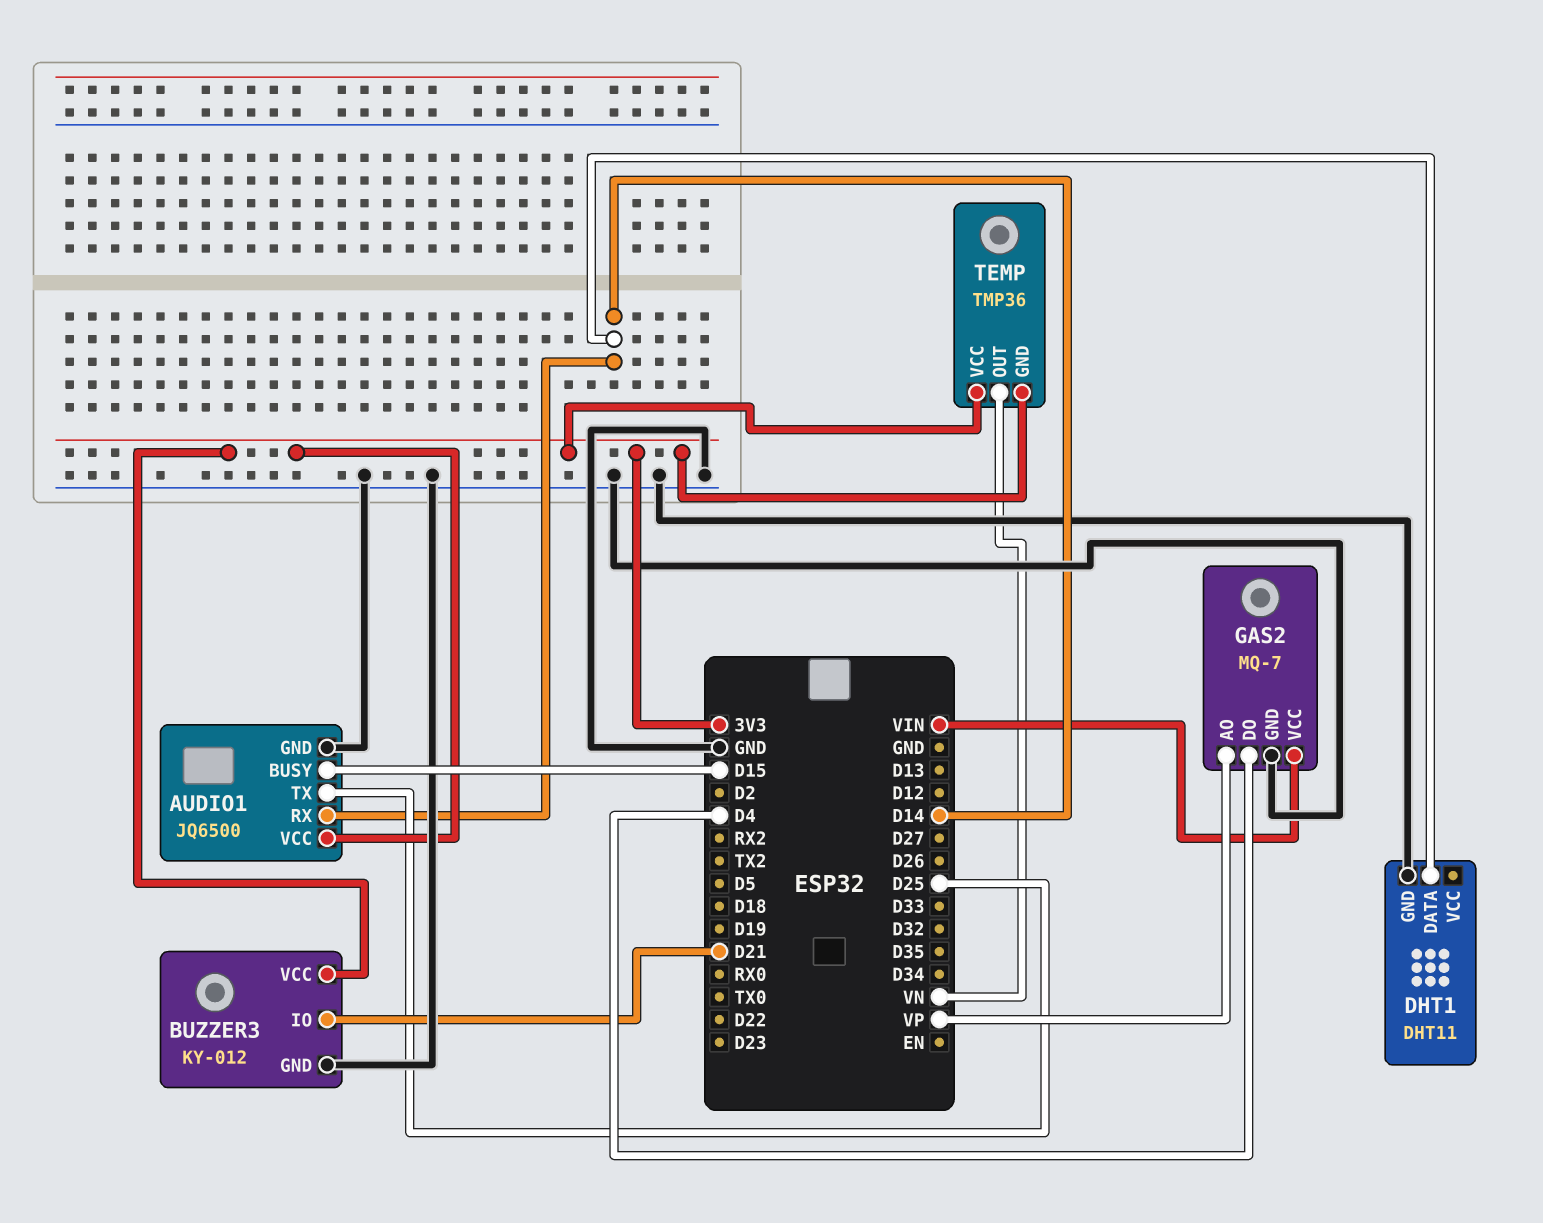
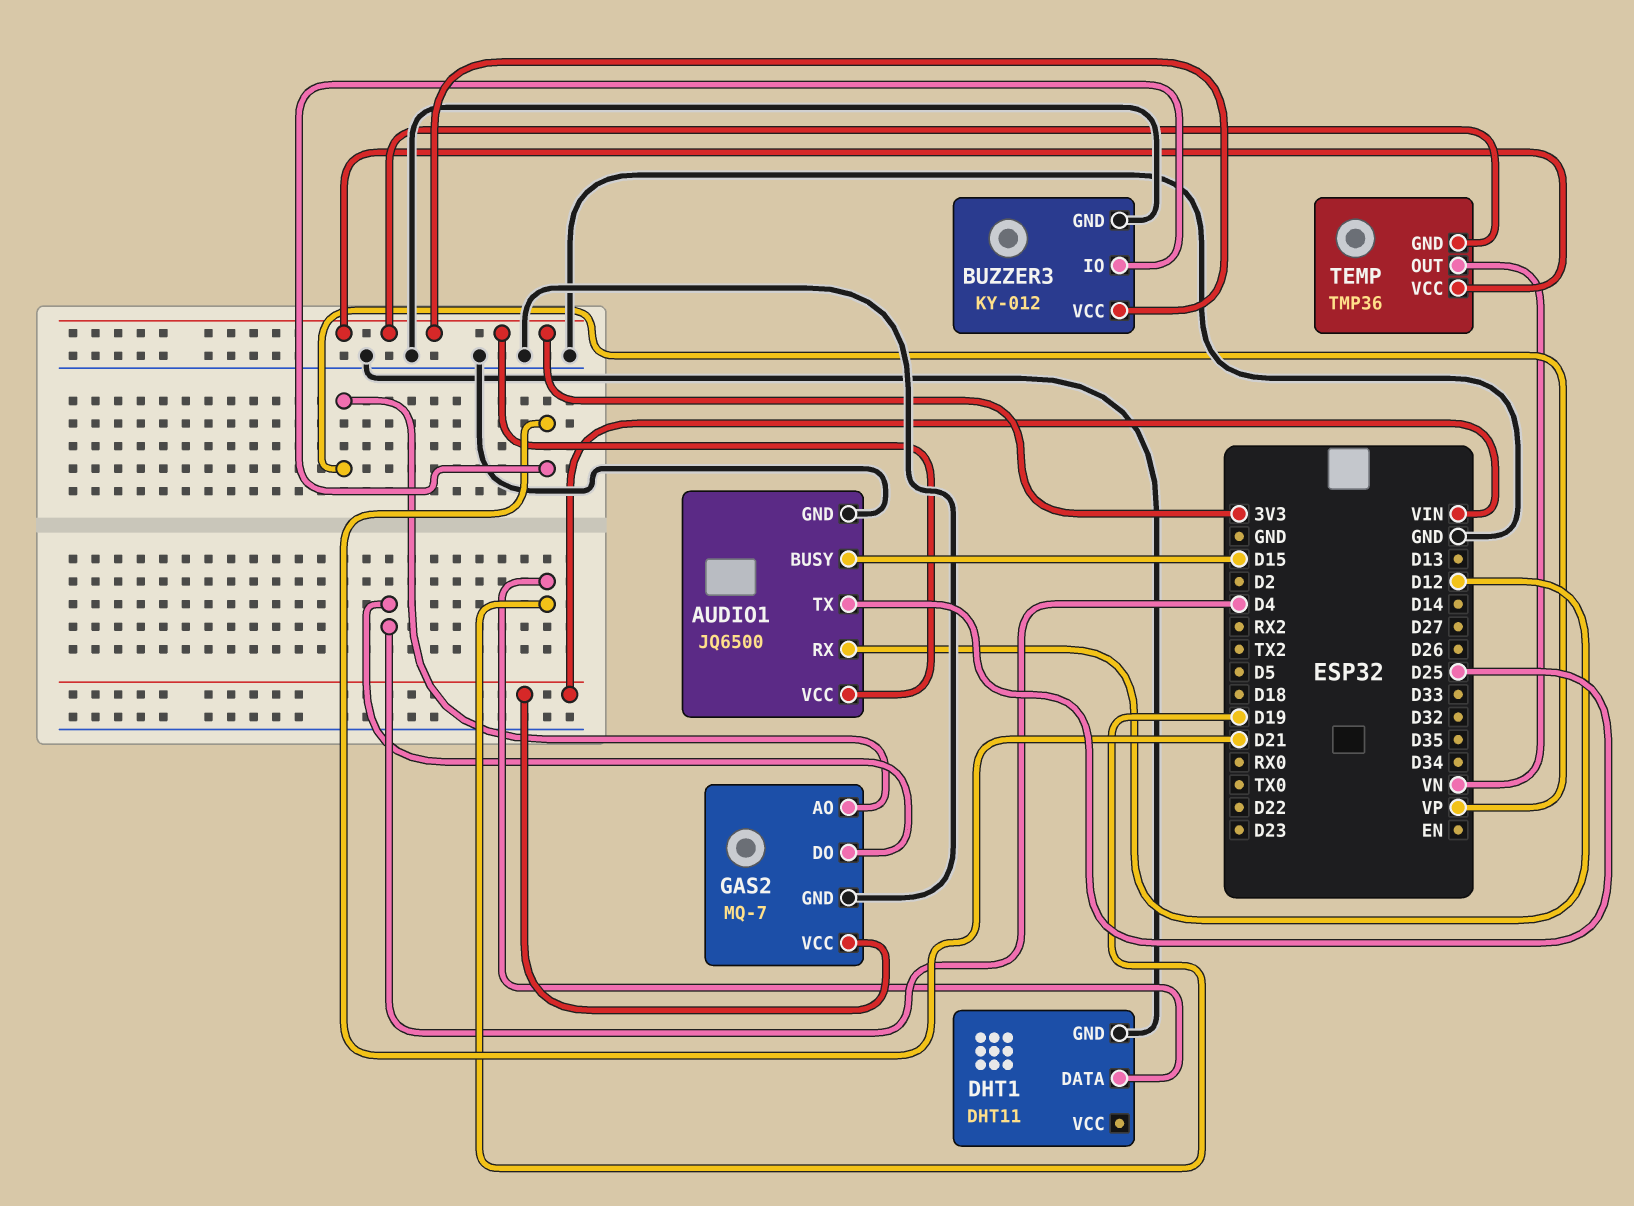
AUDIO1 pin RX: D14 -> D12
DHT1 pin DATA: D14 -> D19

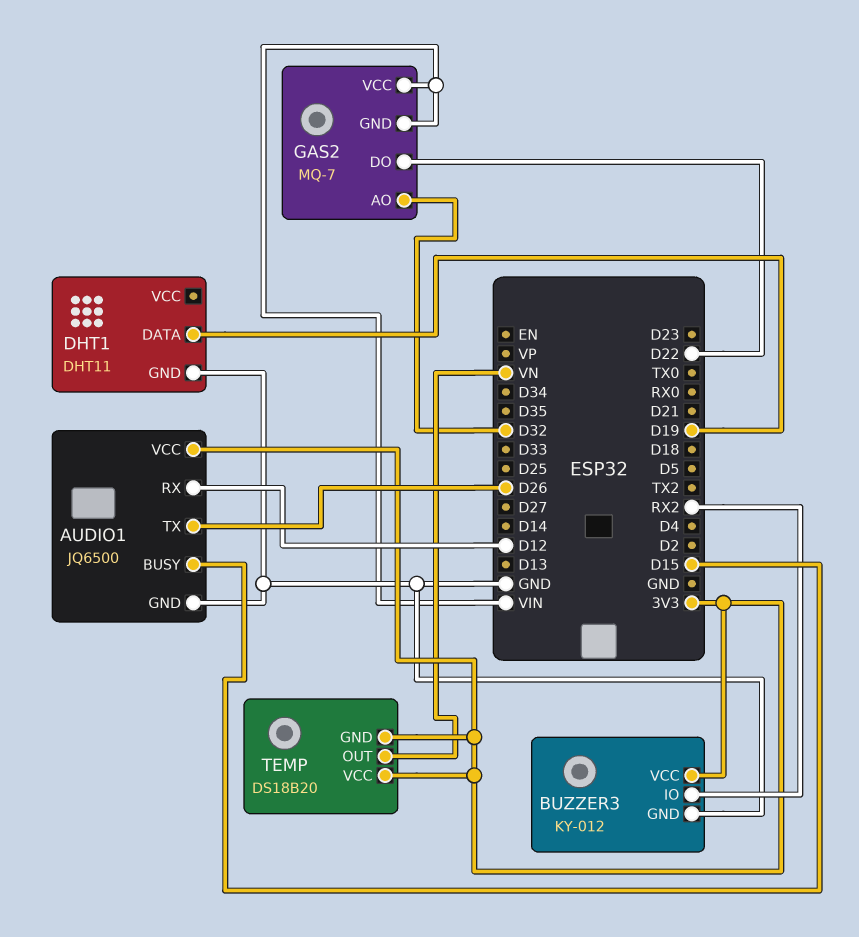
AUDIO1 pin TX: D25 -> D26
BUZZER3 pin IO: D21 -> RX2
GAS2 pin AO: VP -> D32
GAS2 pin DO: D4 -> D22
GAS2 pin GND: GND -> VIN
TEMP: TMP36 -> DS18B20

